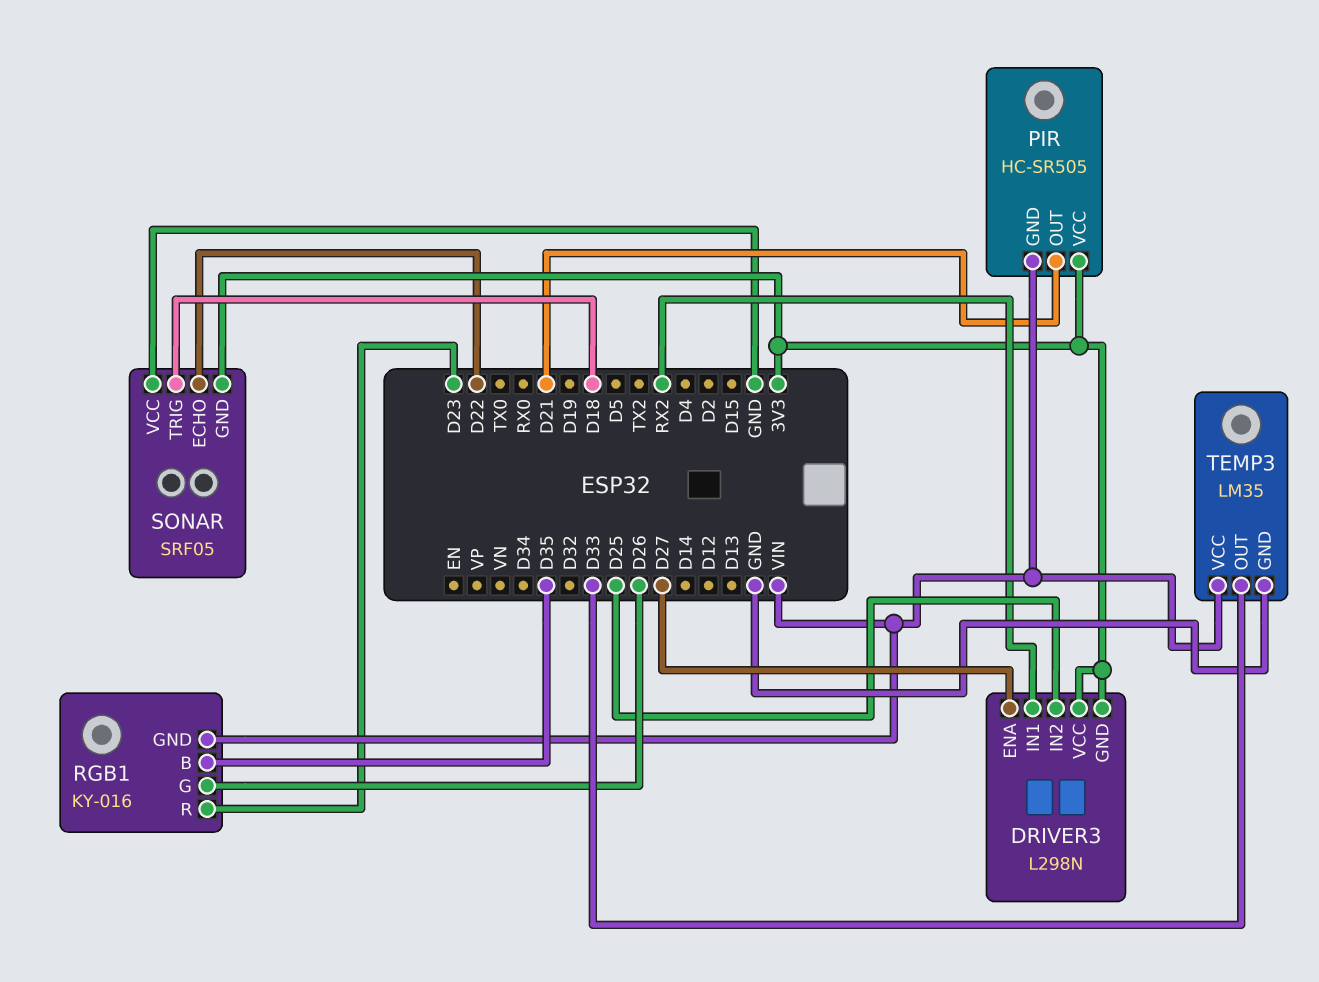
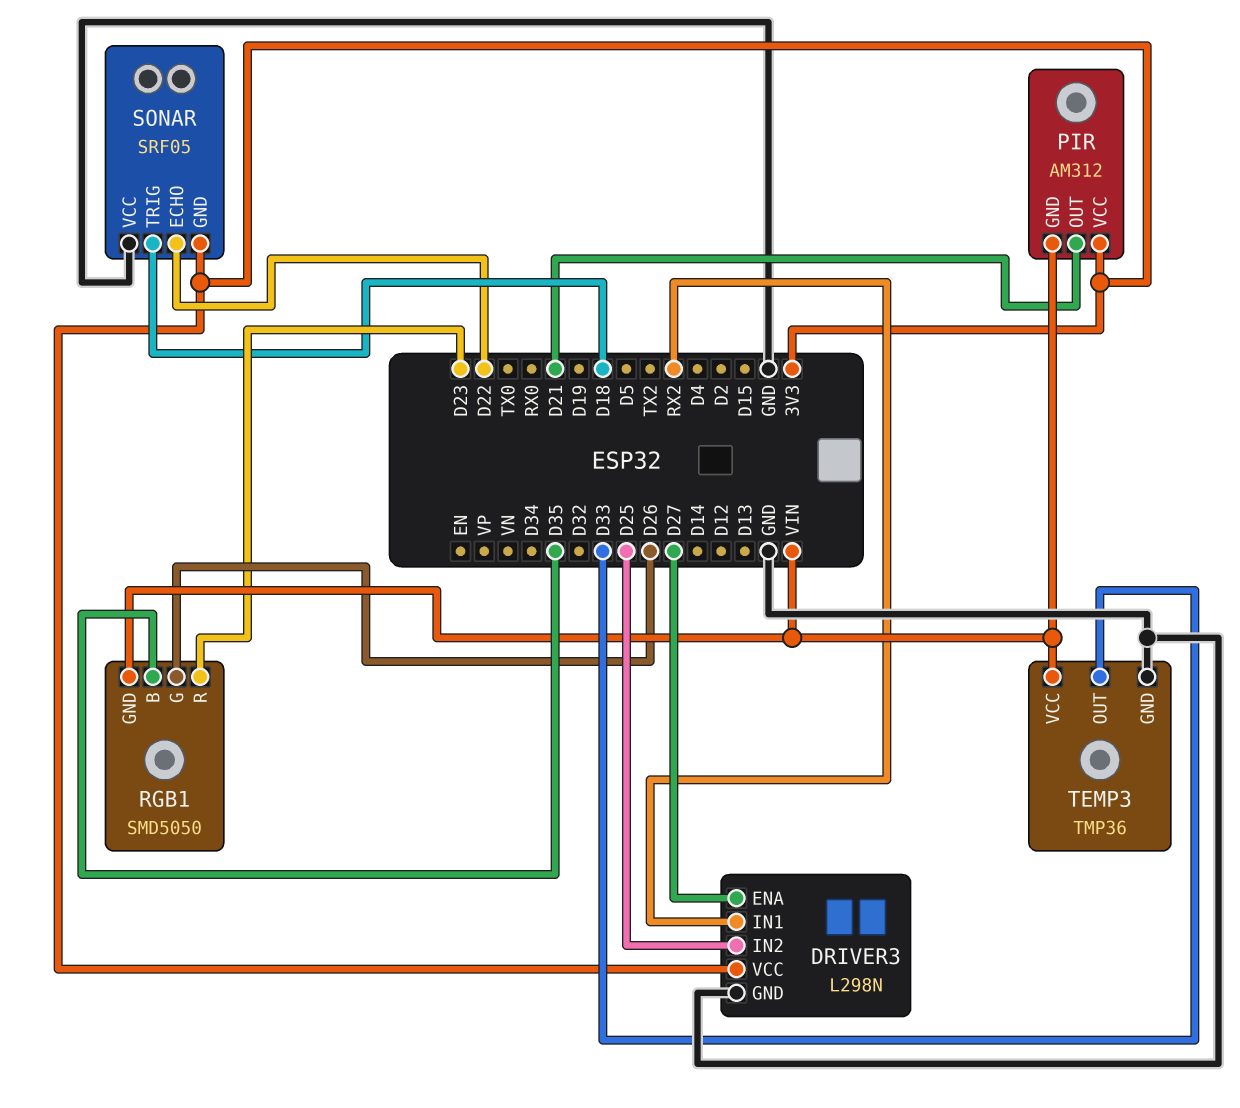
DRIVER3 pin GND: 3V3 -> GND
PIR: HC-SR505 -> AM312
RGB1: KY-016 -> SMD5050
TEMP3: LM35 -> TMP36

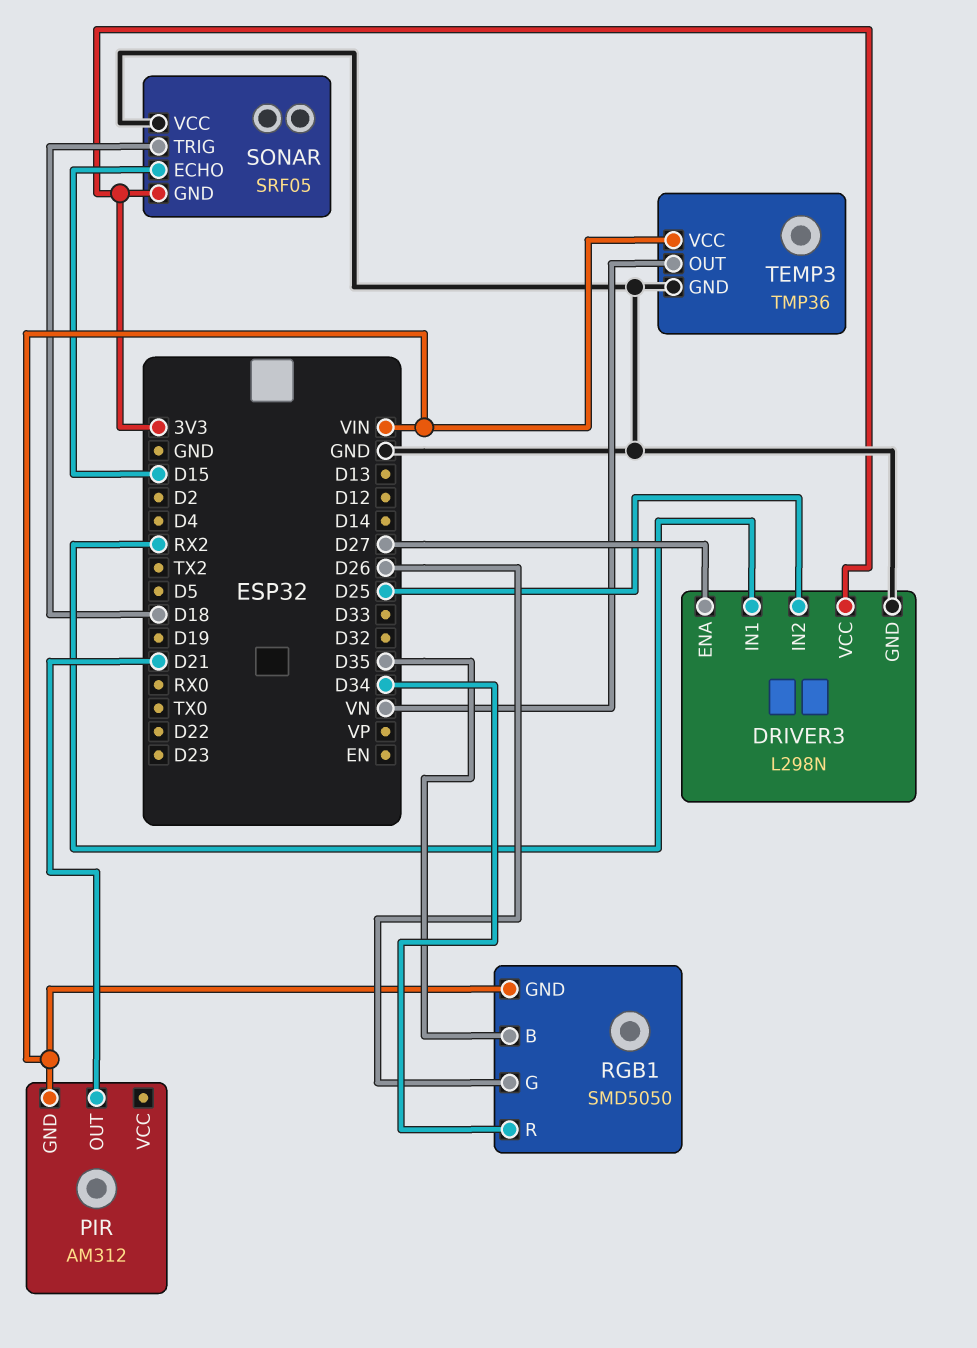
PIR pin VCC: 3V3 -> none
RGB1 pin R: D23 -> D34
SONAR pin ECHO: D22 -> D15
TEMP3 pin OUT: D33 -> VN

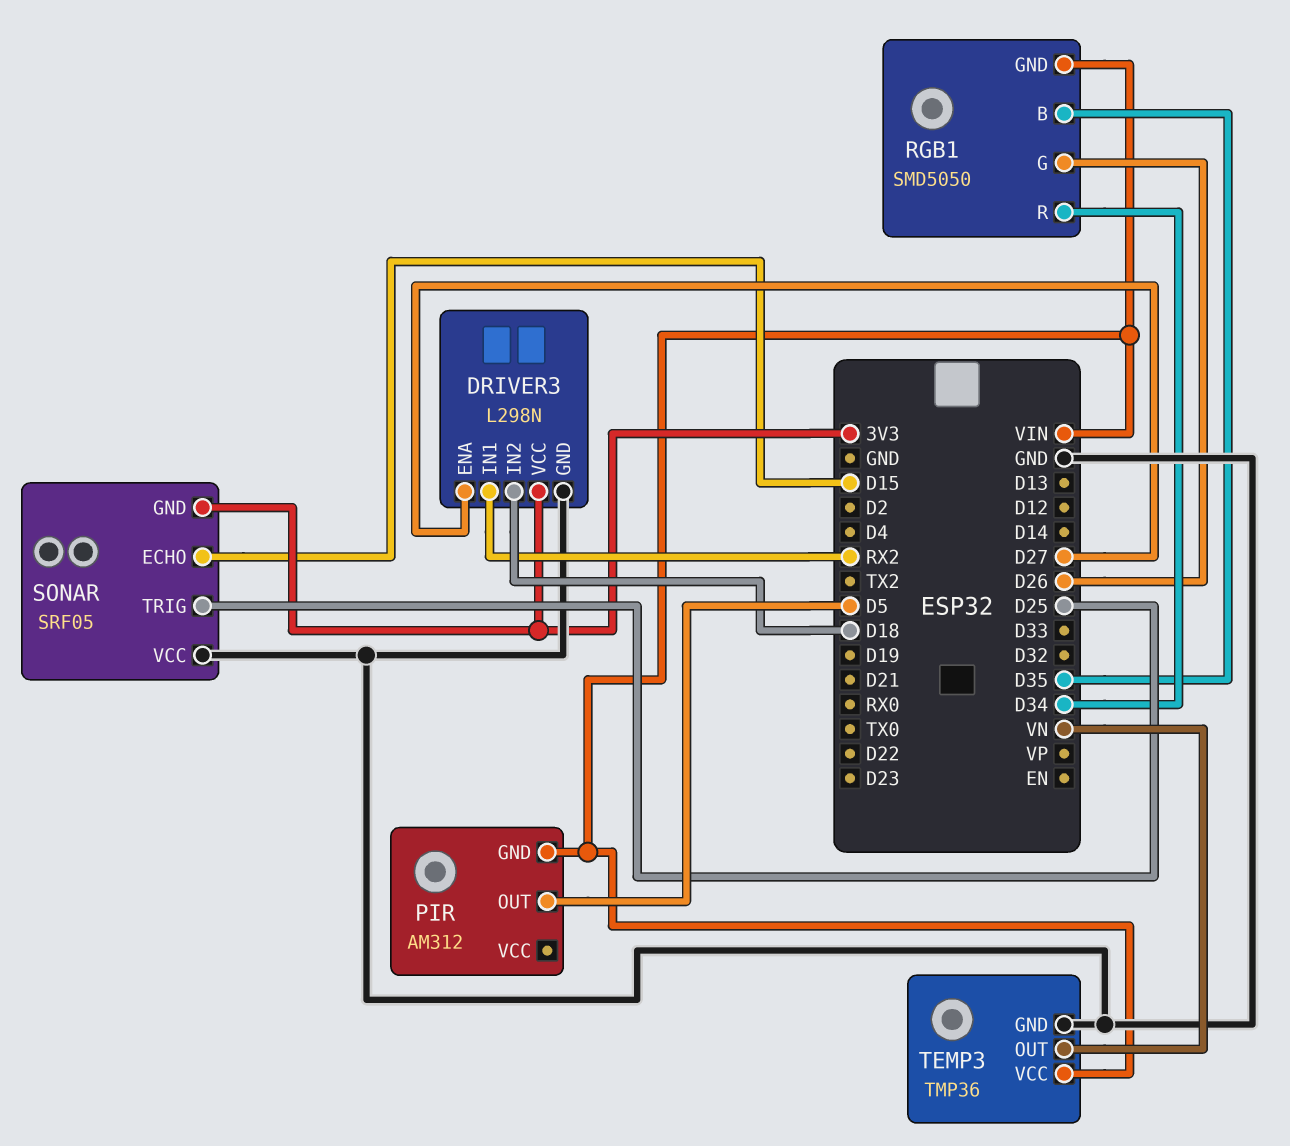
DRIVER3 pin IN2: D25 -> D18
PIR pin OUT: D21 -> D5
SONAR pin TRIG: D18 -> D25

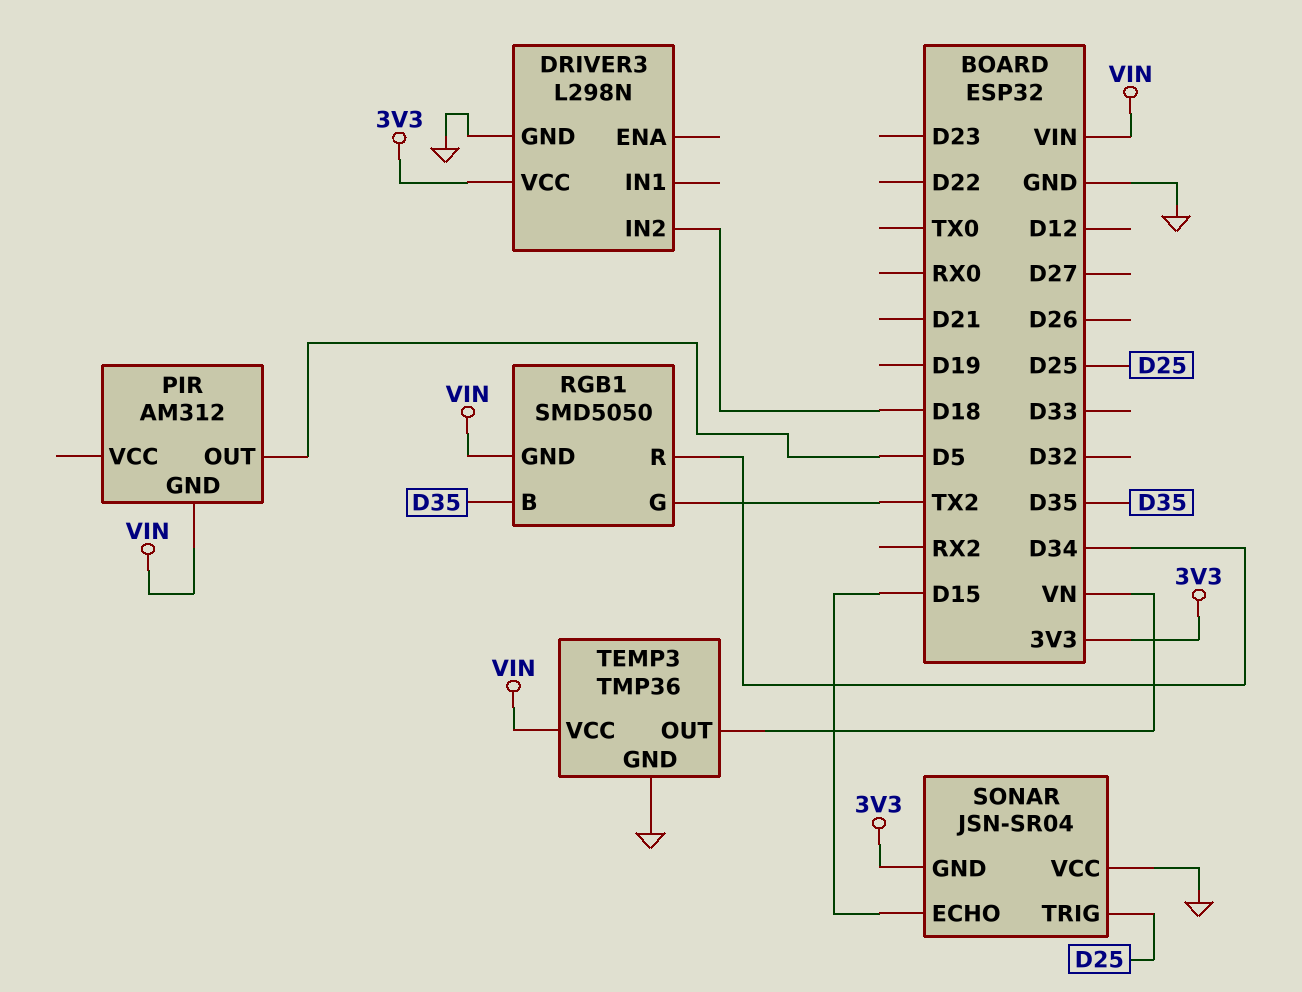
DRIVER3 pin ENA: D27 -> none
DRIVER3 pin IN1: RX2 -> none
RGB1 pin G: D26 -> TX2
SONAR: SRF05 -> JSN-SR04

